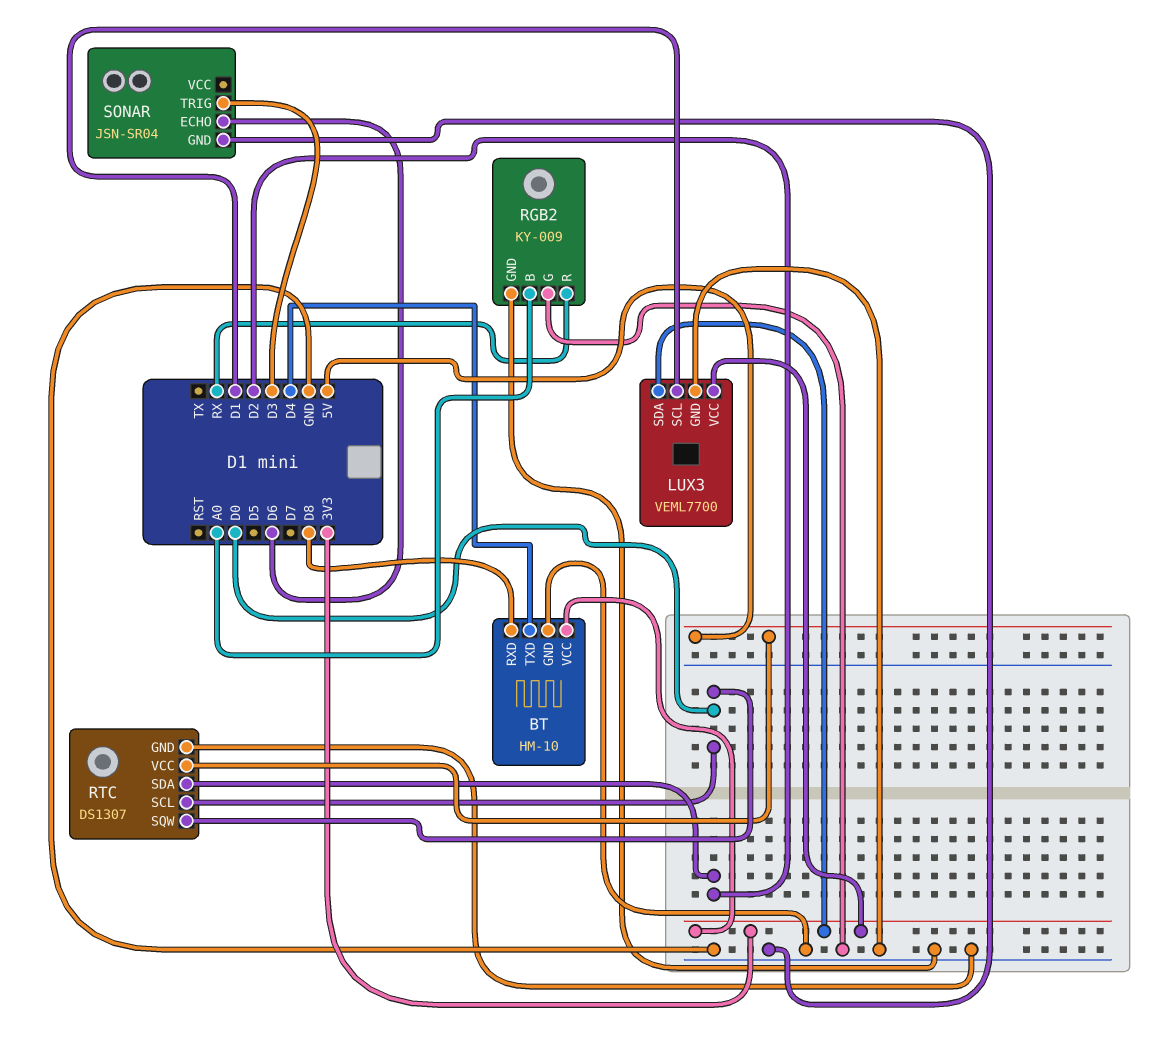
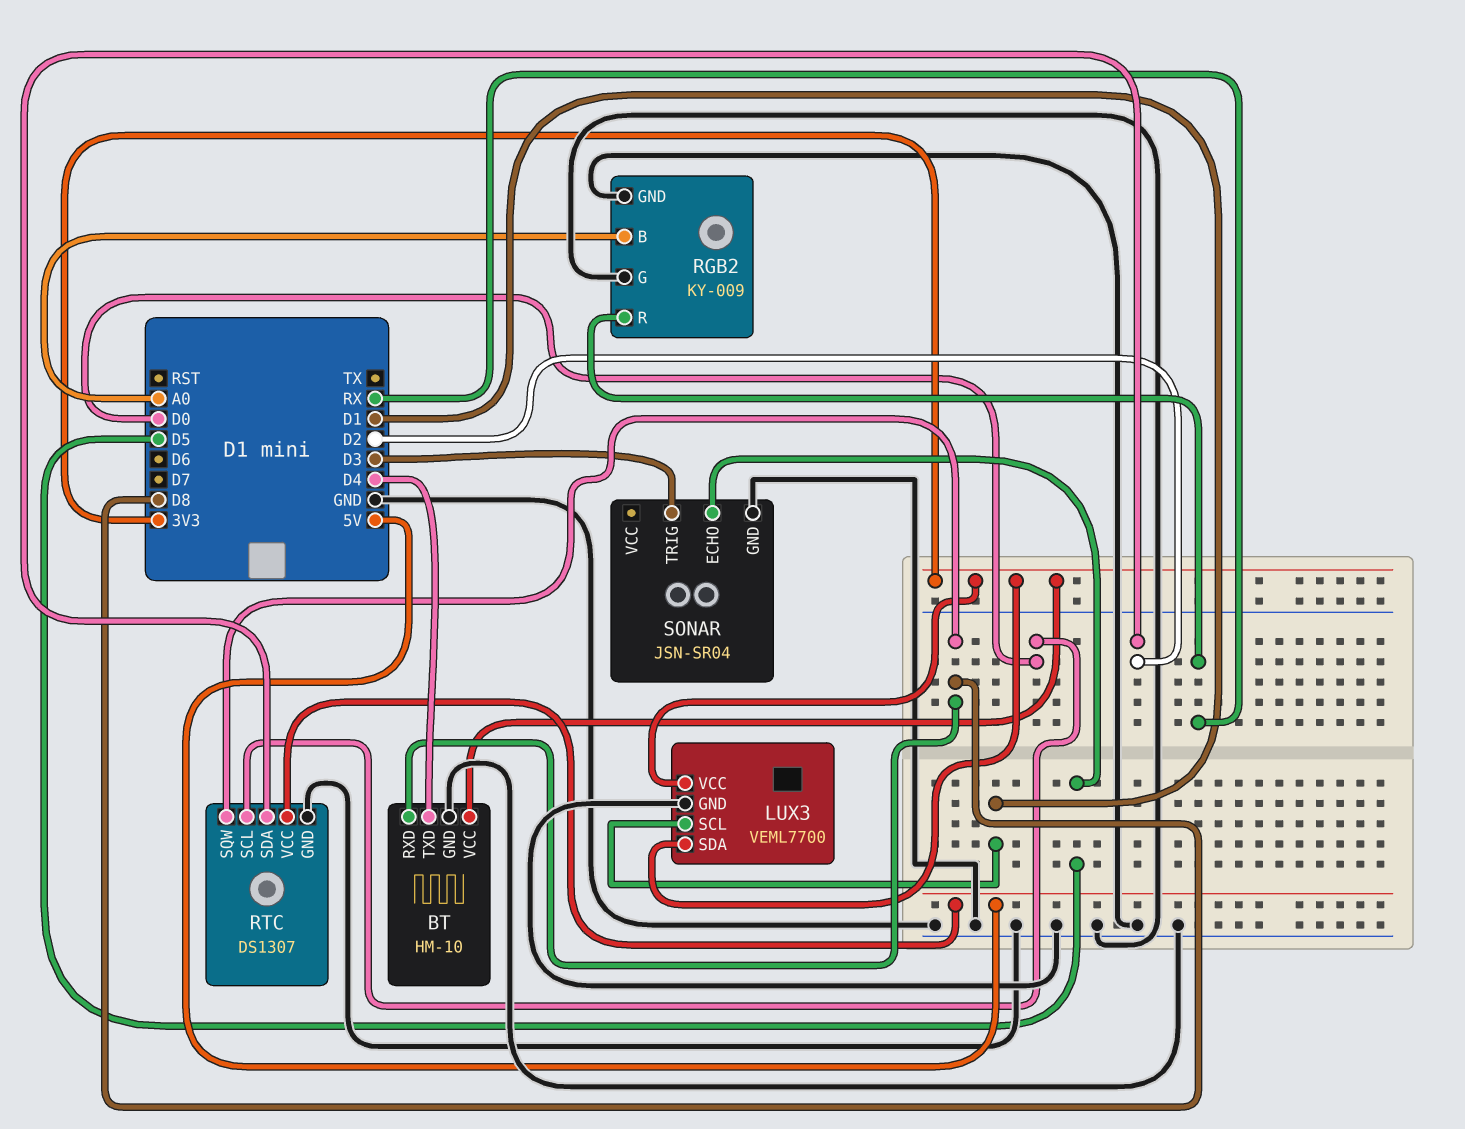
RTC pin SQW: D0 -> D8
SONAR pin ECHO: D6 -> D5

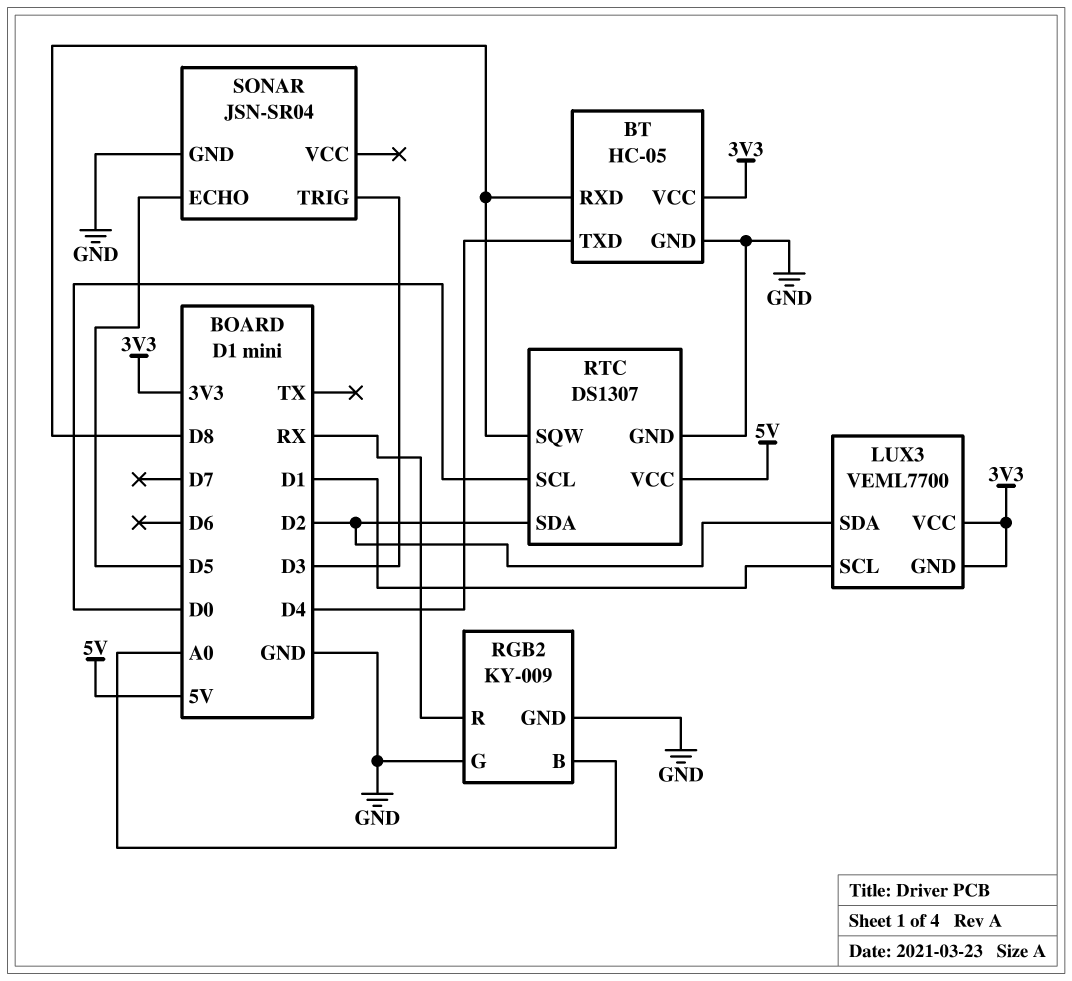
BT: HM-10 -> HC-05
LUX3 pin GND: GND -> 3V3
LUX3 pin SDA: 3V3 -> D2

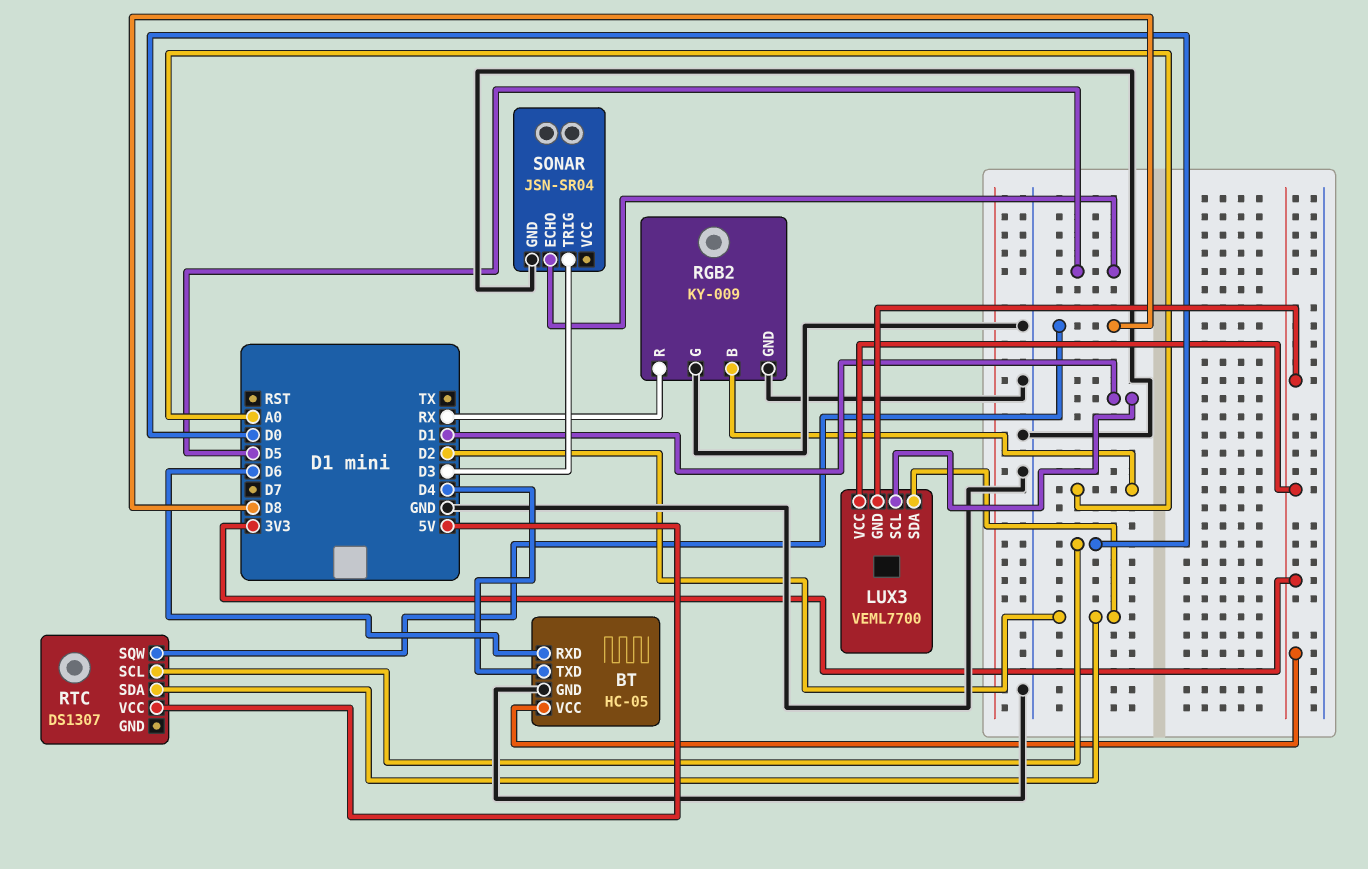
BT pin RXD: D8 -> D6
RTC pin GND: GND -> none

